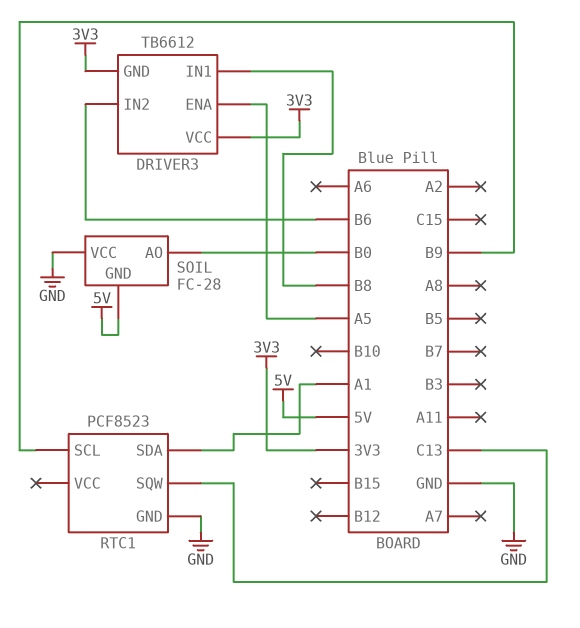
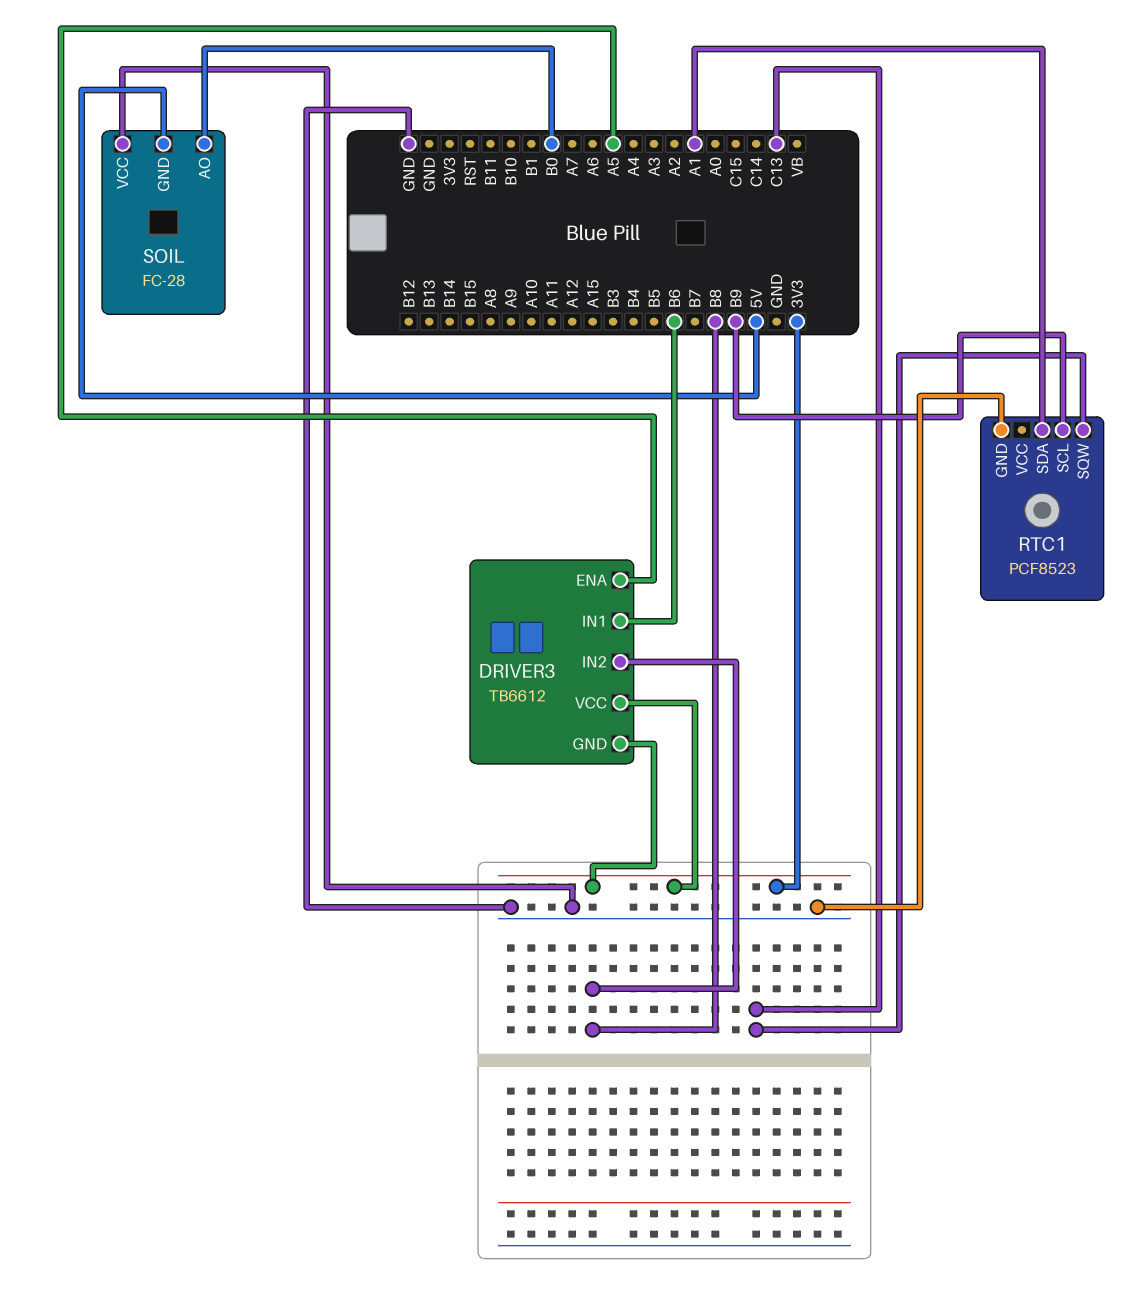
DRIVER3 pin IN1: B8 -> B6
DRIVER3 pin IN2: B6 -> B8

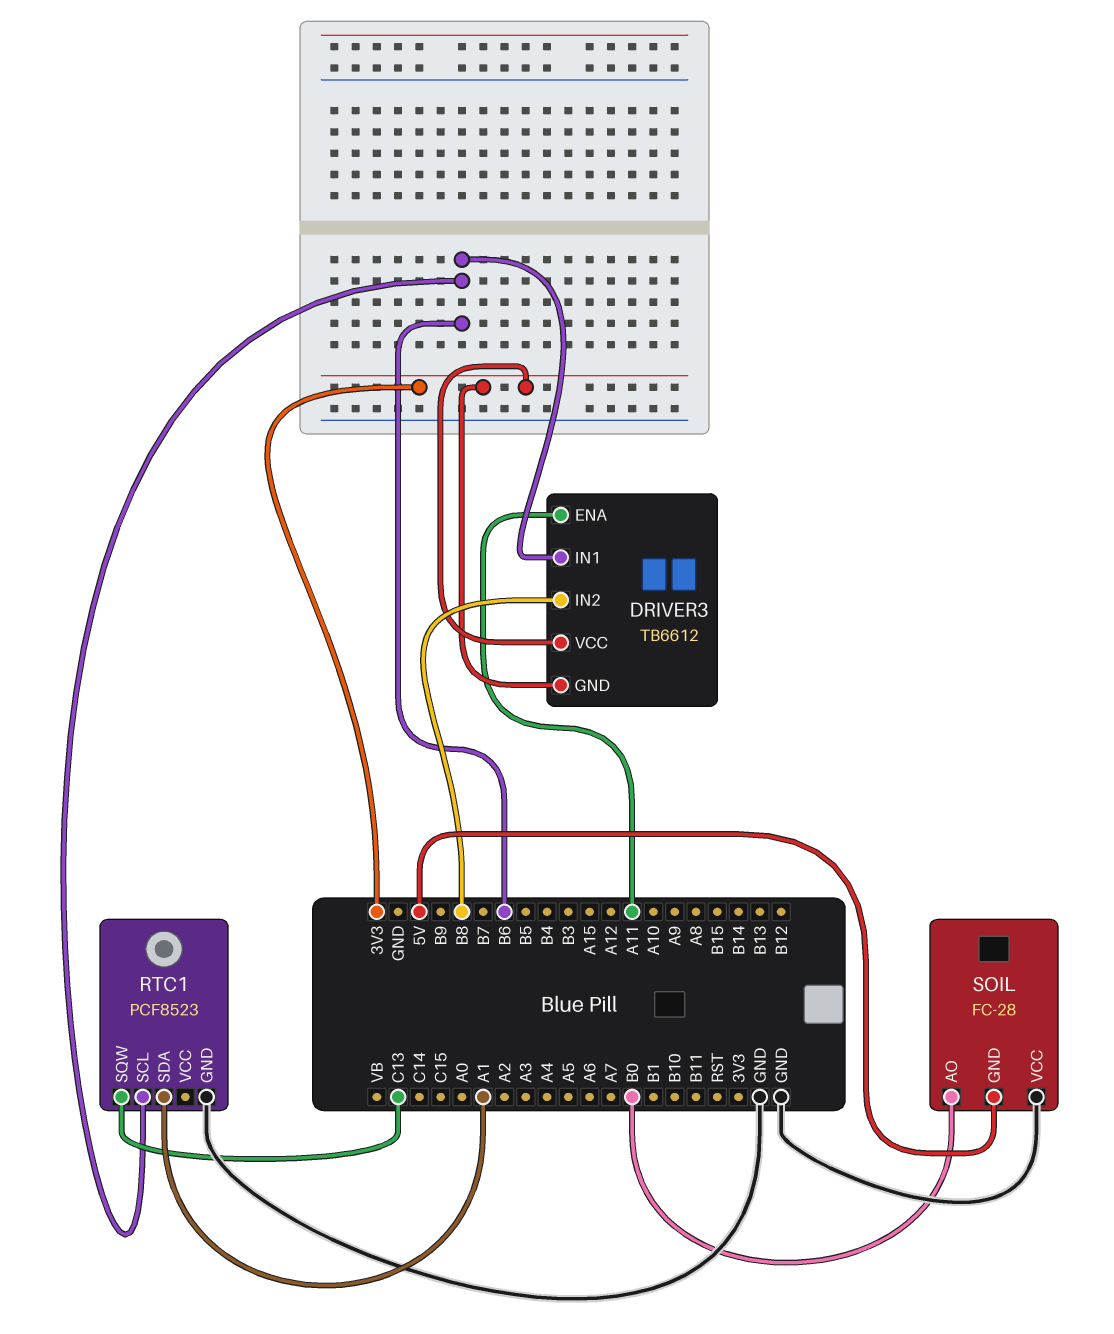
DRIVER3 pin ENA: A5 -> A11
RTC1 pin SCL: B9 -> B6

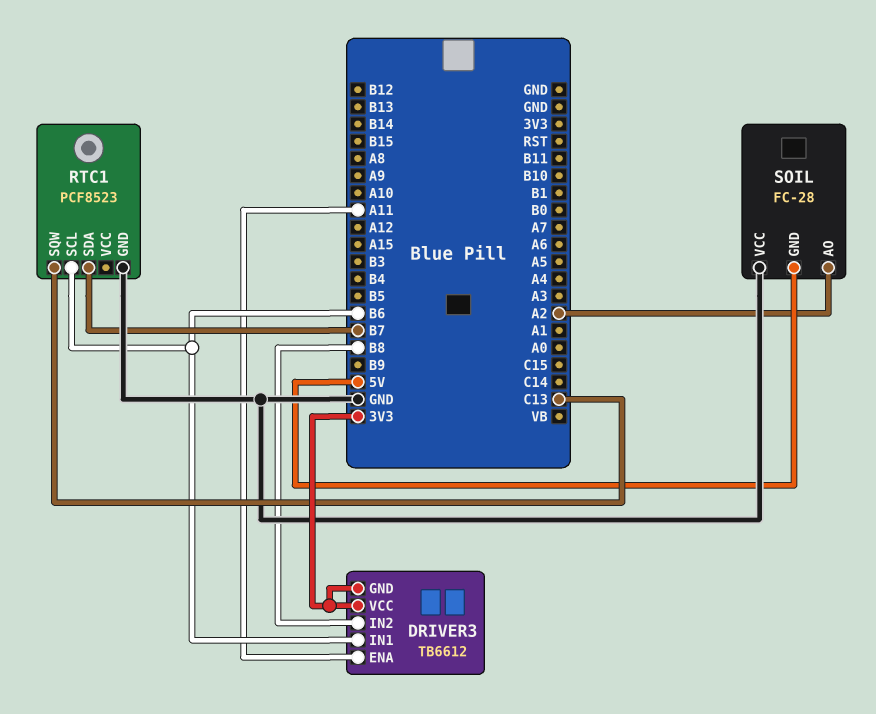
RTC1 pin SDA: A1 -> B7
SOIL pin AO: B0 -> A2

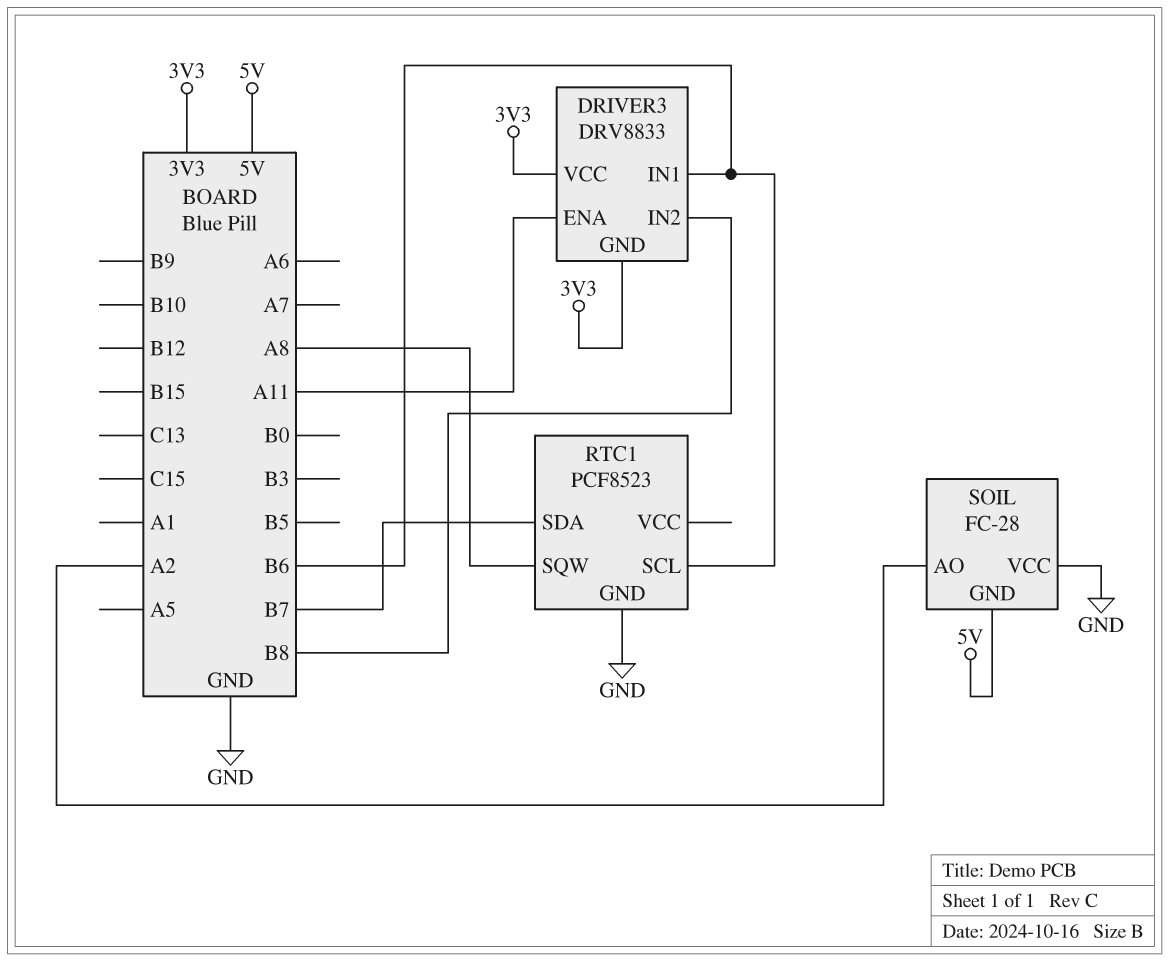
DRIVER3: TB6612 -> DRV8833
RTC1 pin SQW: C13 -> A8

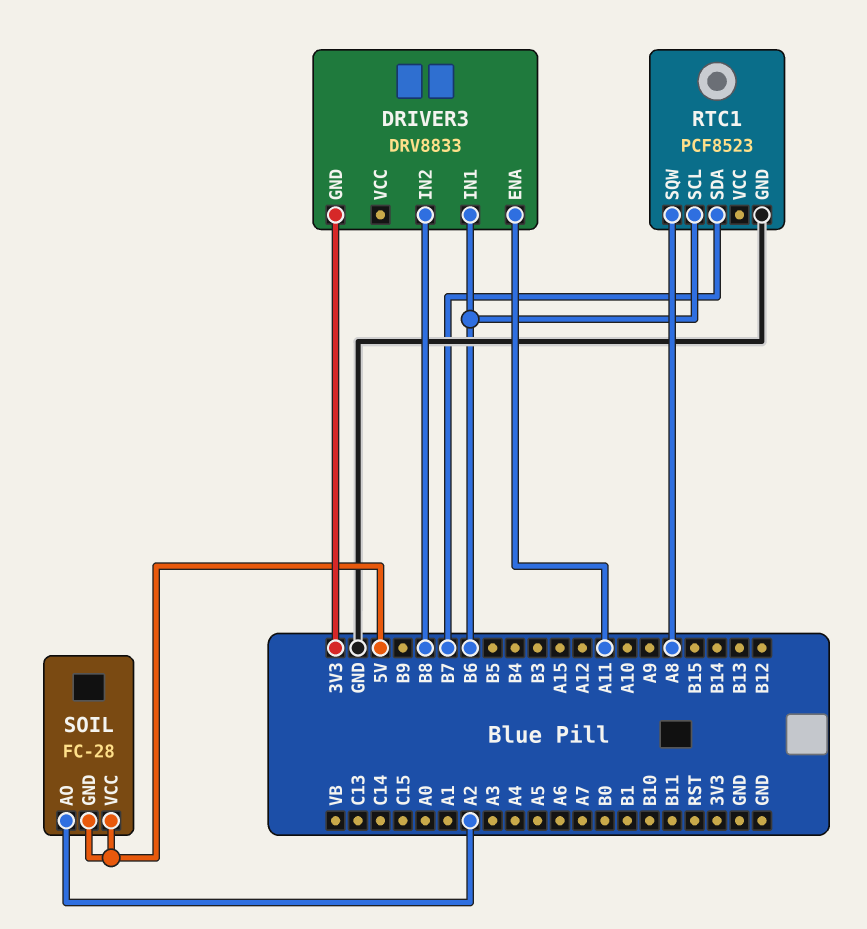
DRIVER3 pin VCC: 3V3 -> none
SOIL pin VCC: GND -> 5V

